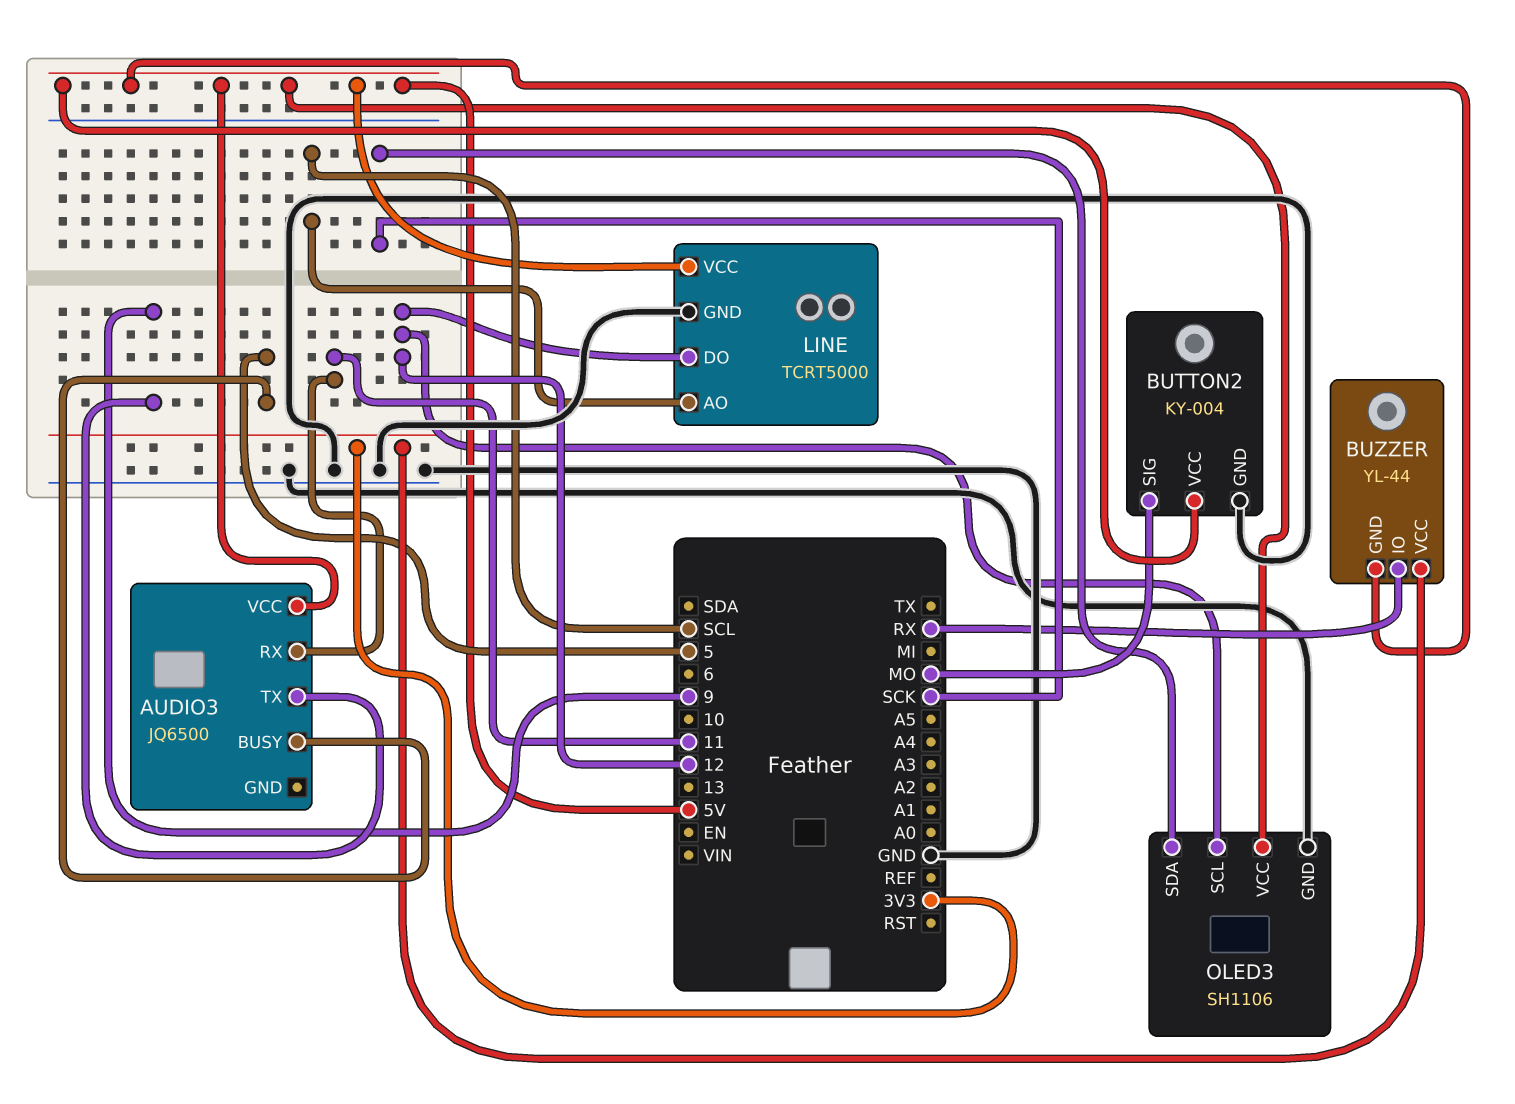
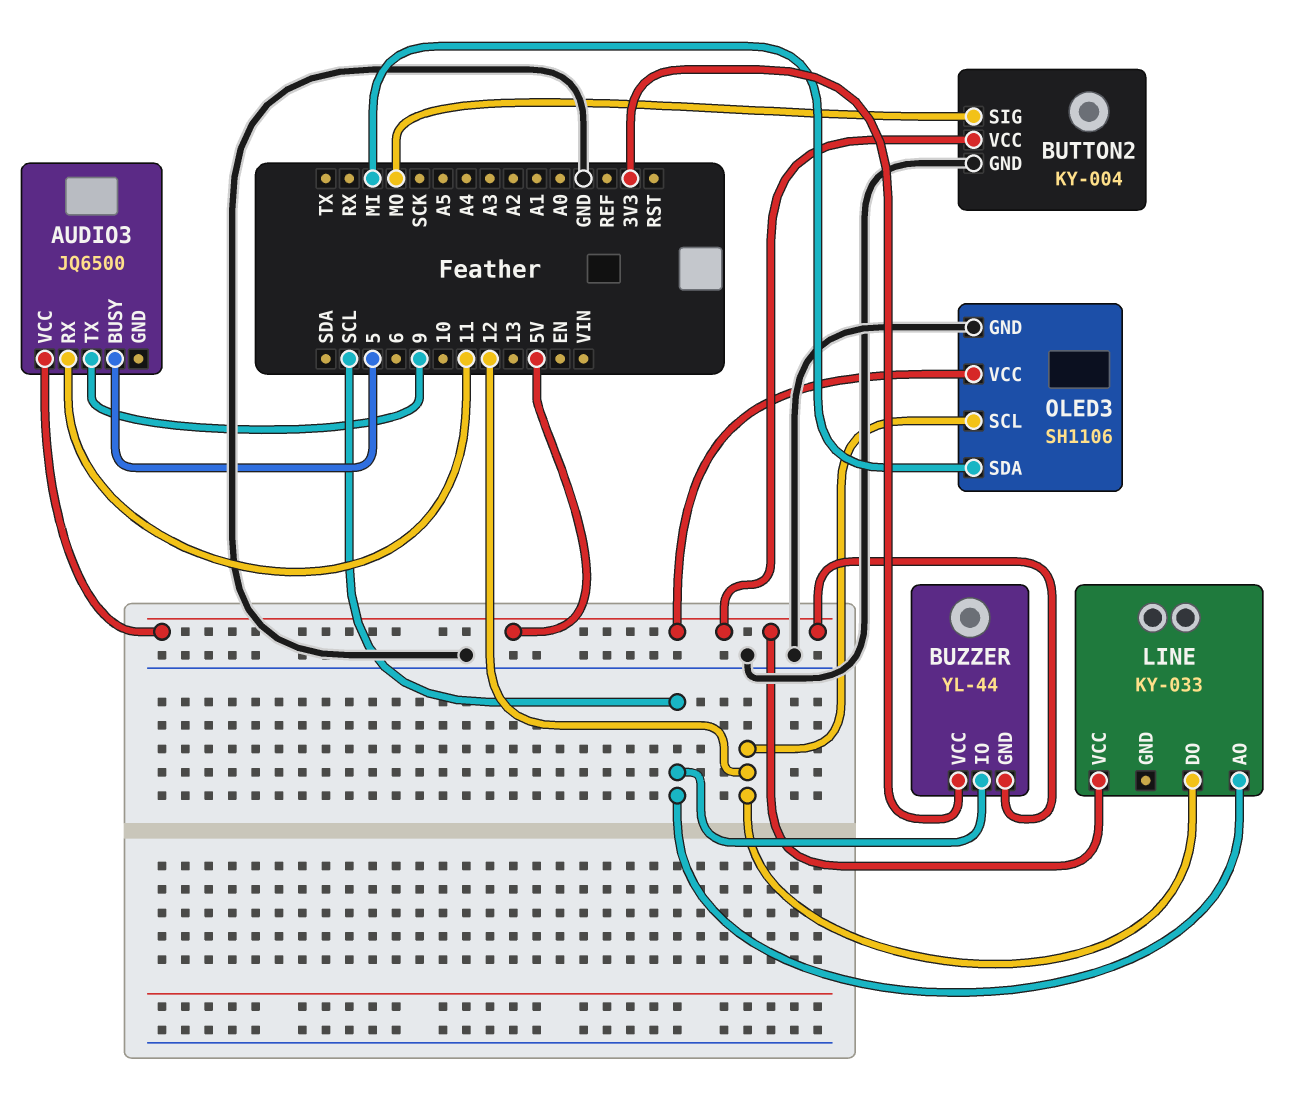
BUZZER pin IO: RX -> SCL
LINE: TCRT5000 -> KY-033
LINE pin GND: GND -> none
OLED3 pin SDA: SCK -> MI

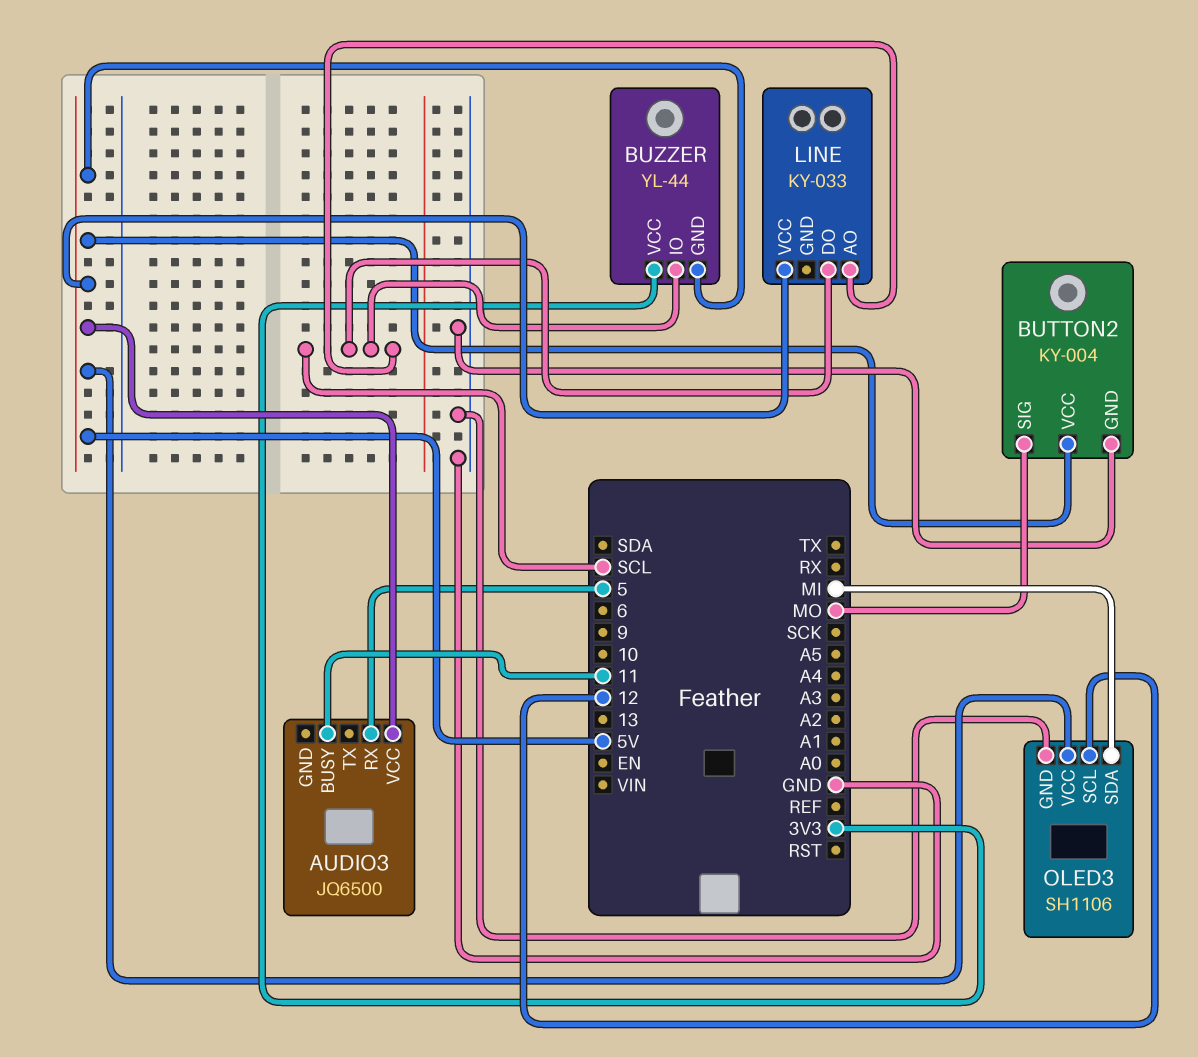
AUDIO3 pin BUSY: 5 -> 11
AUDIO3 pin RX: 11 -> 5
AUDIO3 pin TX: 9 -> none
LINE pin DO: 12 -> SCL

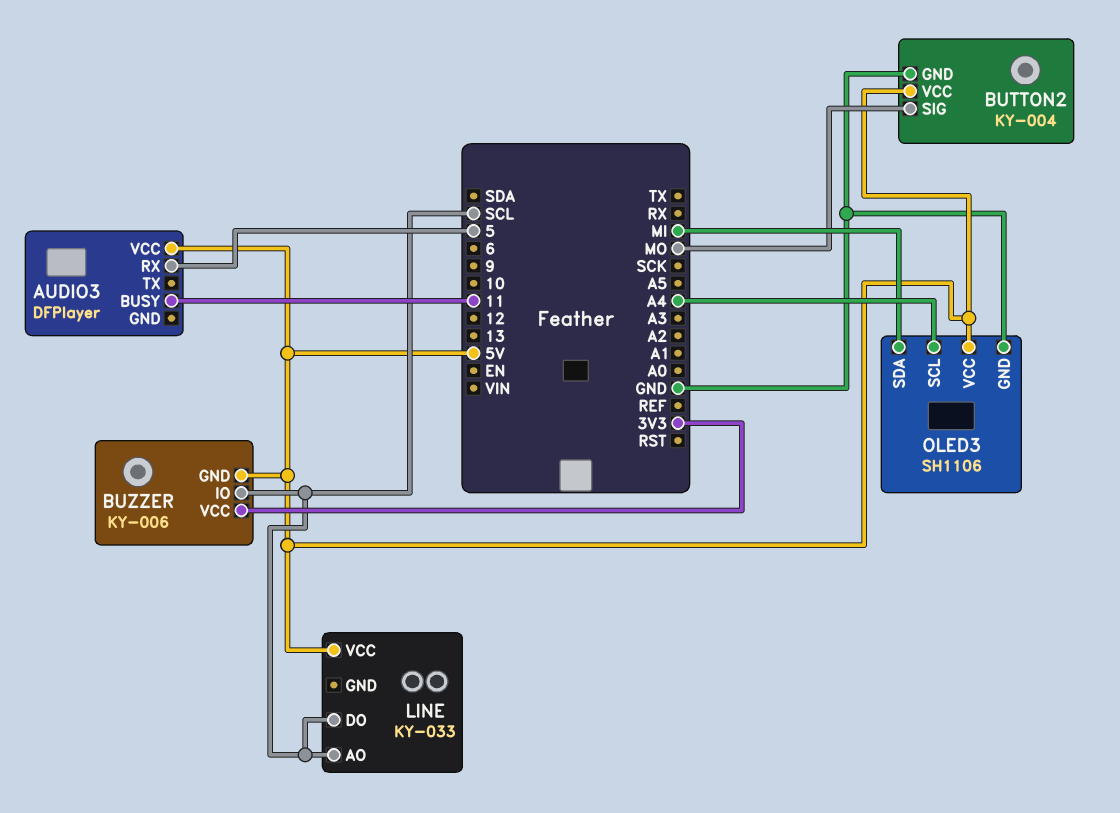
AUDIO3: JQ6500 -> DFPlayer
BUZZER: YL-44 -> KY-006
OLED3 pin SCL: 12 -> A4

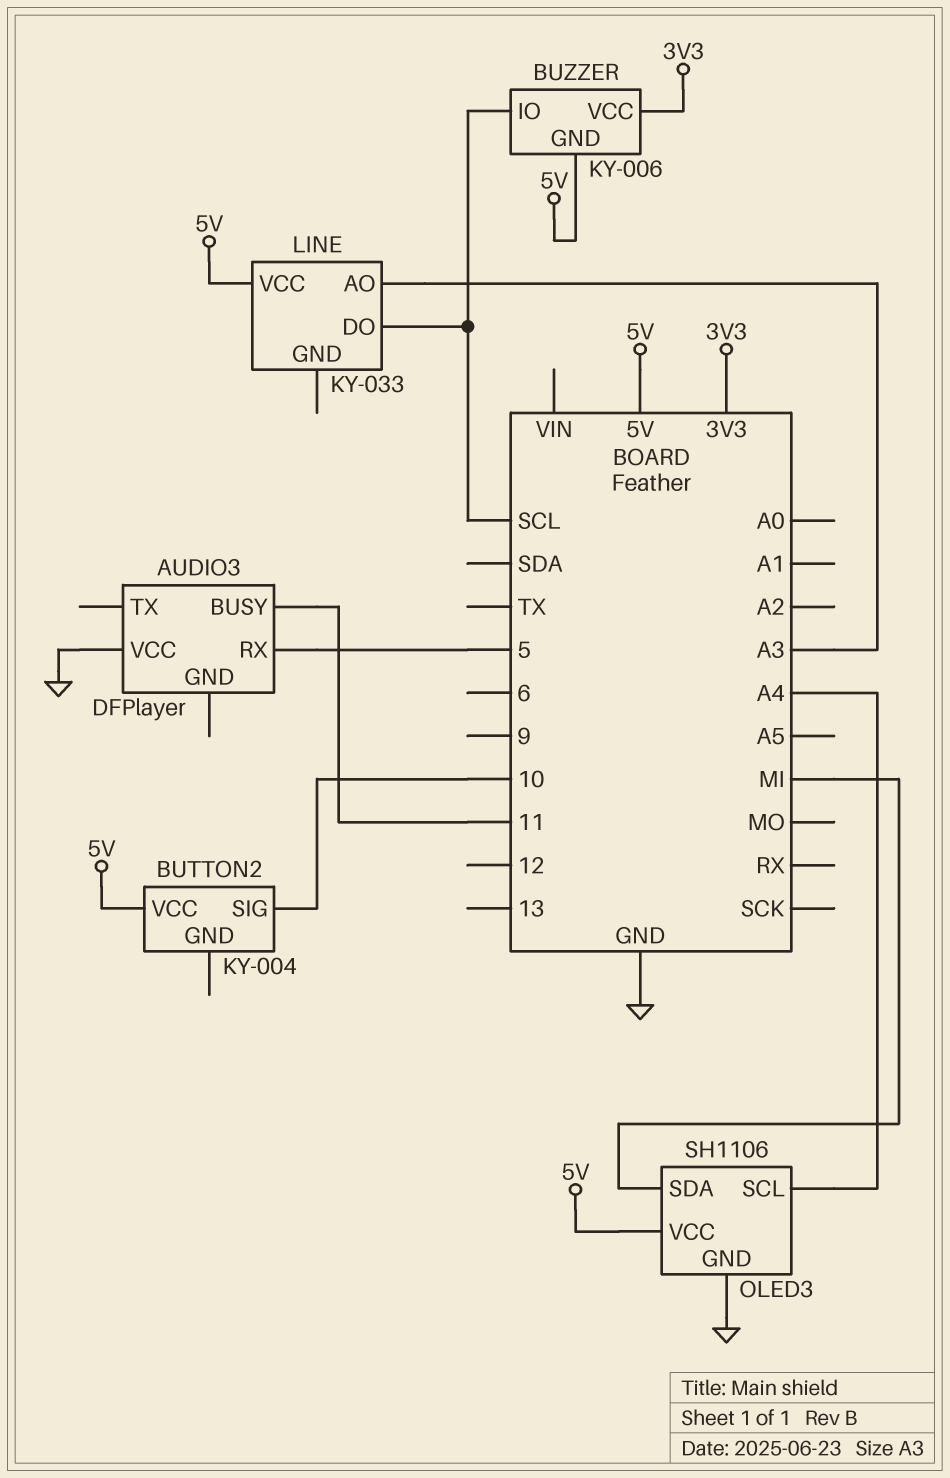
AUDIO3 pin VCC: 5V -> GND
BUTTON2 pin GND: GND -> none
BUTTON2 pin SIG: MO -> 10
LINE pin AO: SCL -> A3

